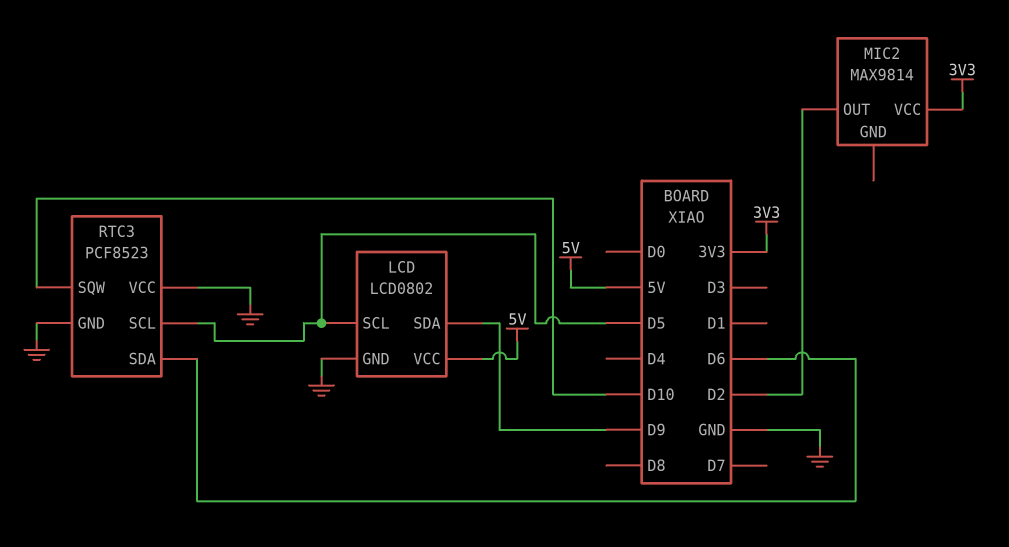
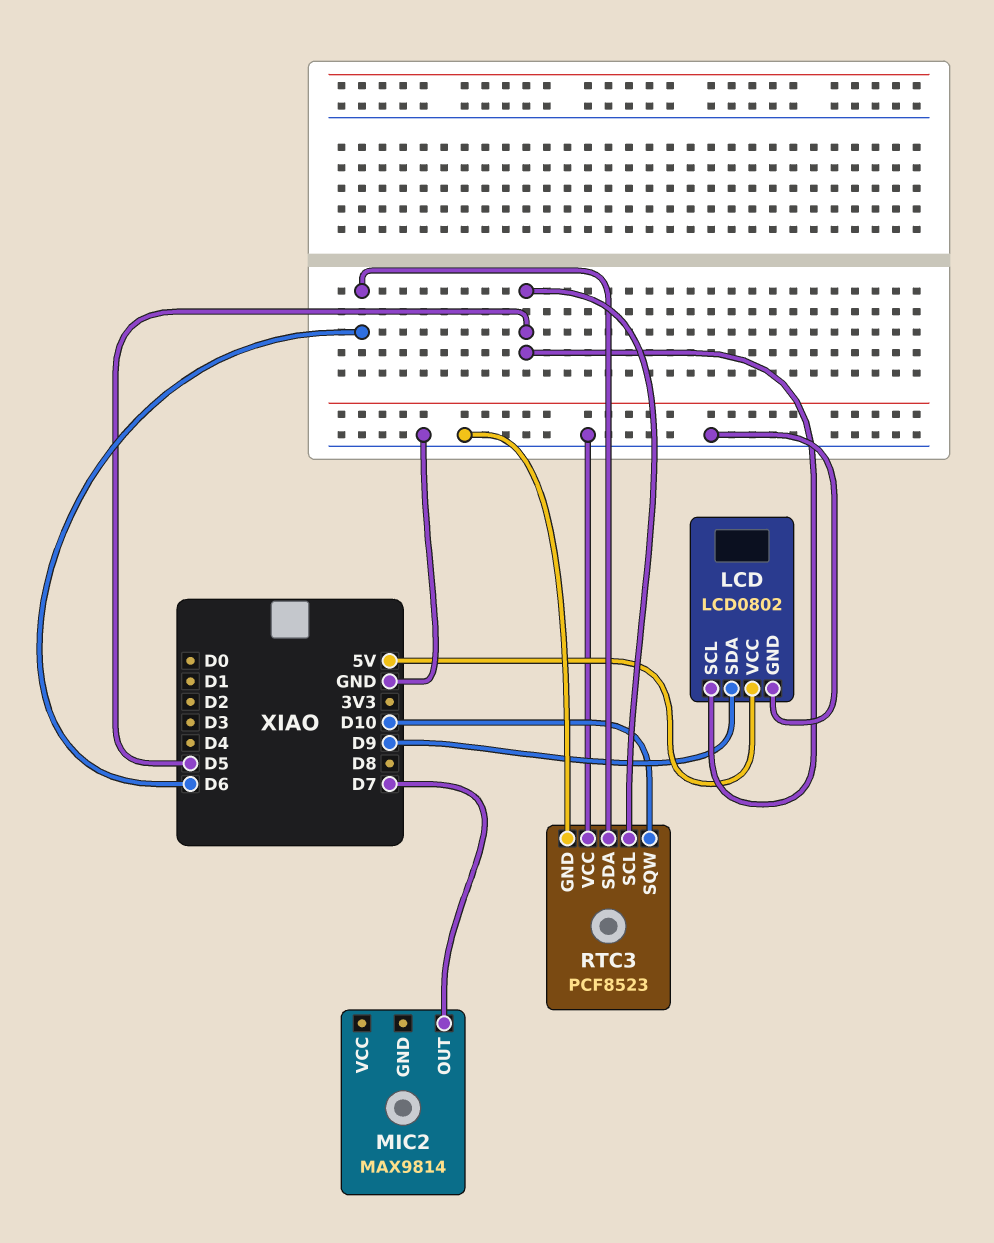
MIC2 pin OUT: D2 -> D7
MIC2 pin VCC: 3V3 -> none

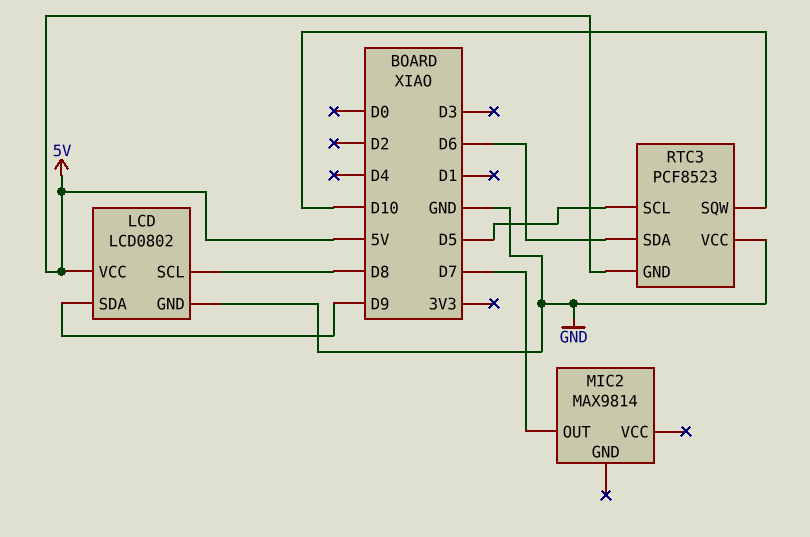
LCD pin SCL: D5 -> D8
RTC3 pin GND: GND -> 5V

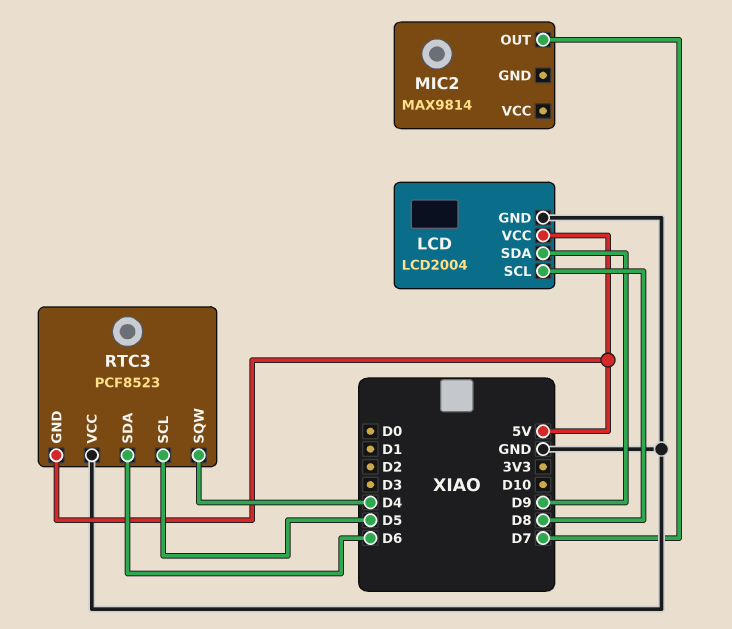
LCD: LCD0802 -> LCD2004
RTC3 pin SQW: D10 -> D4

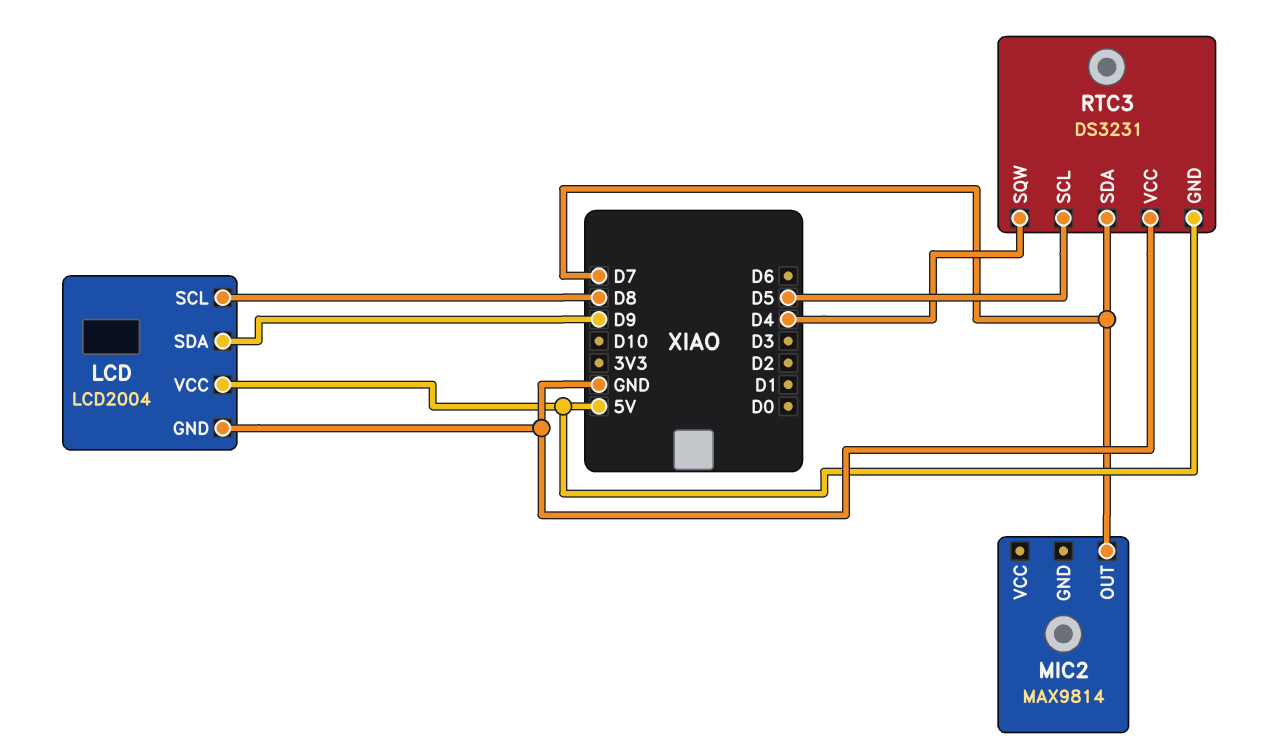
RTC3: PCF8523 -> DS3231
RTC3 pin SDA: D6 -> D7

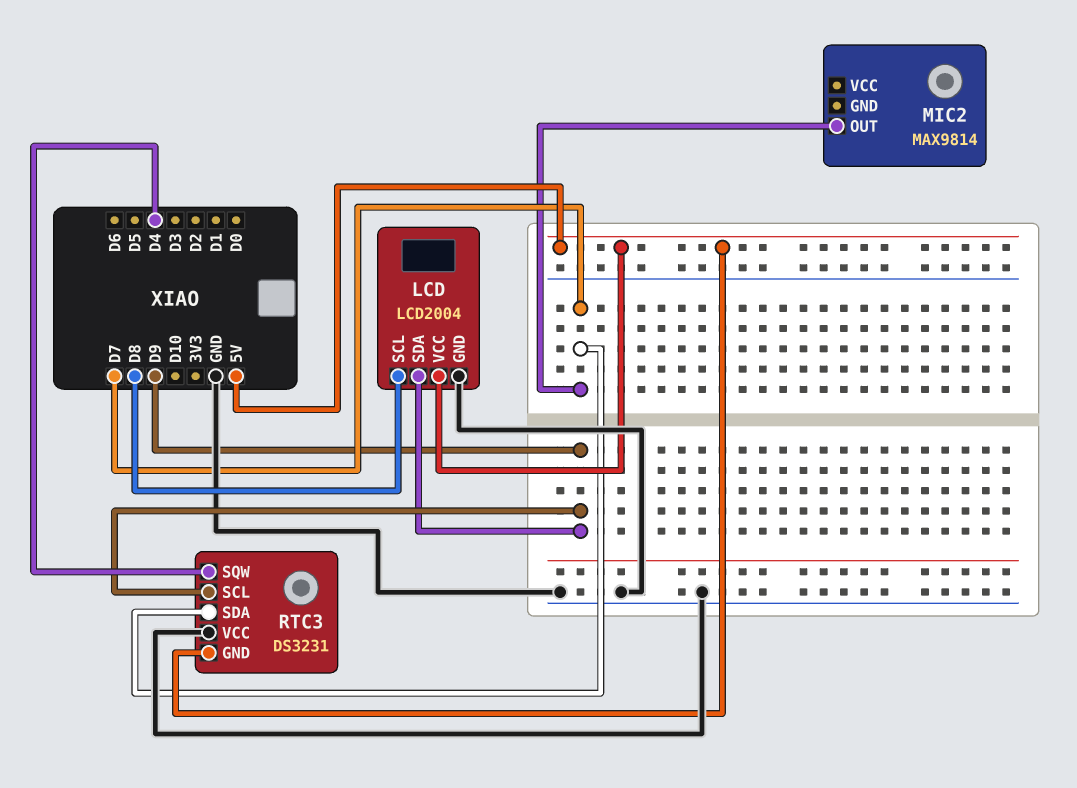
RTC3 pin SCL: D5 -> D9

